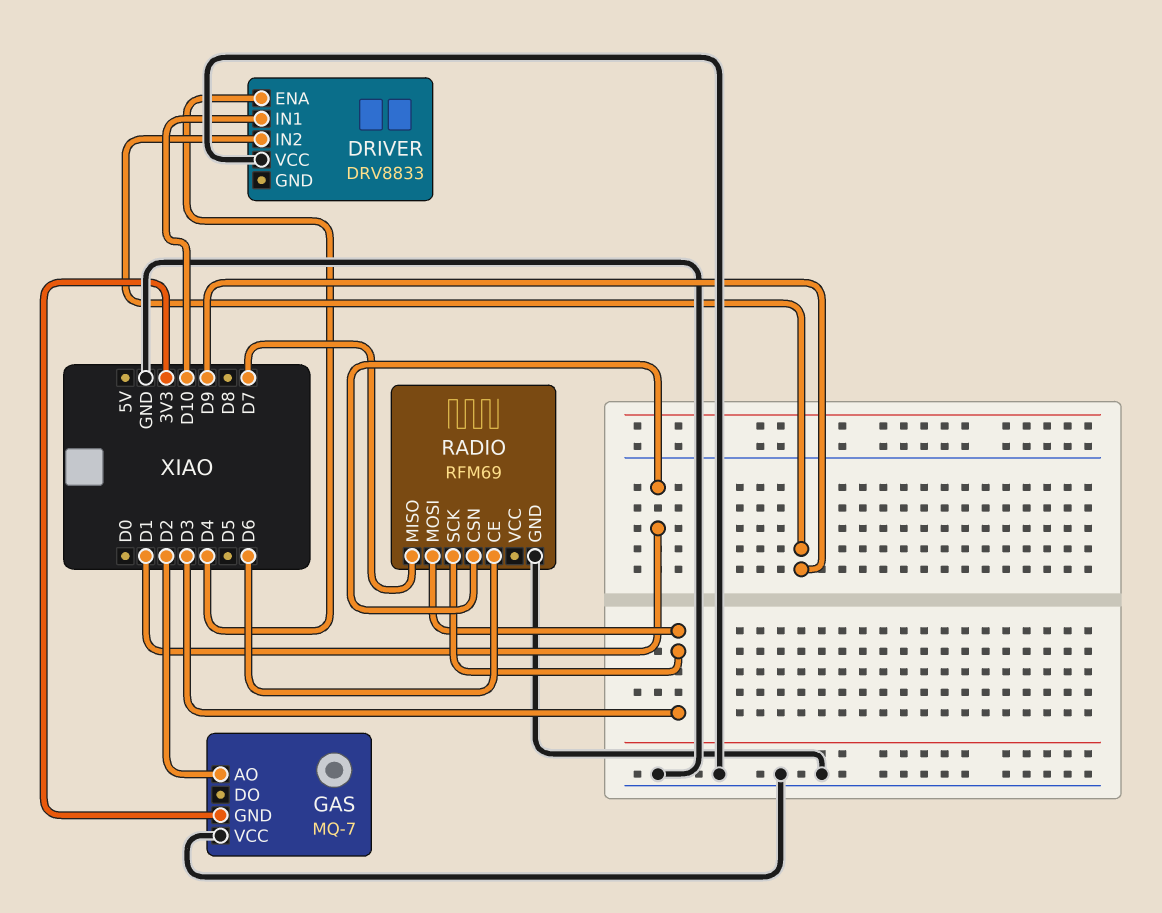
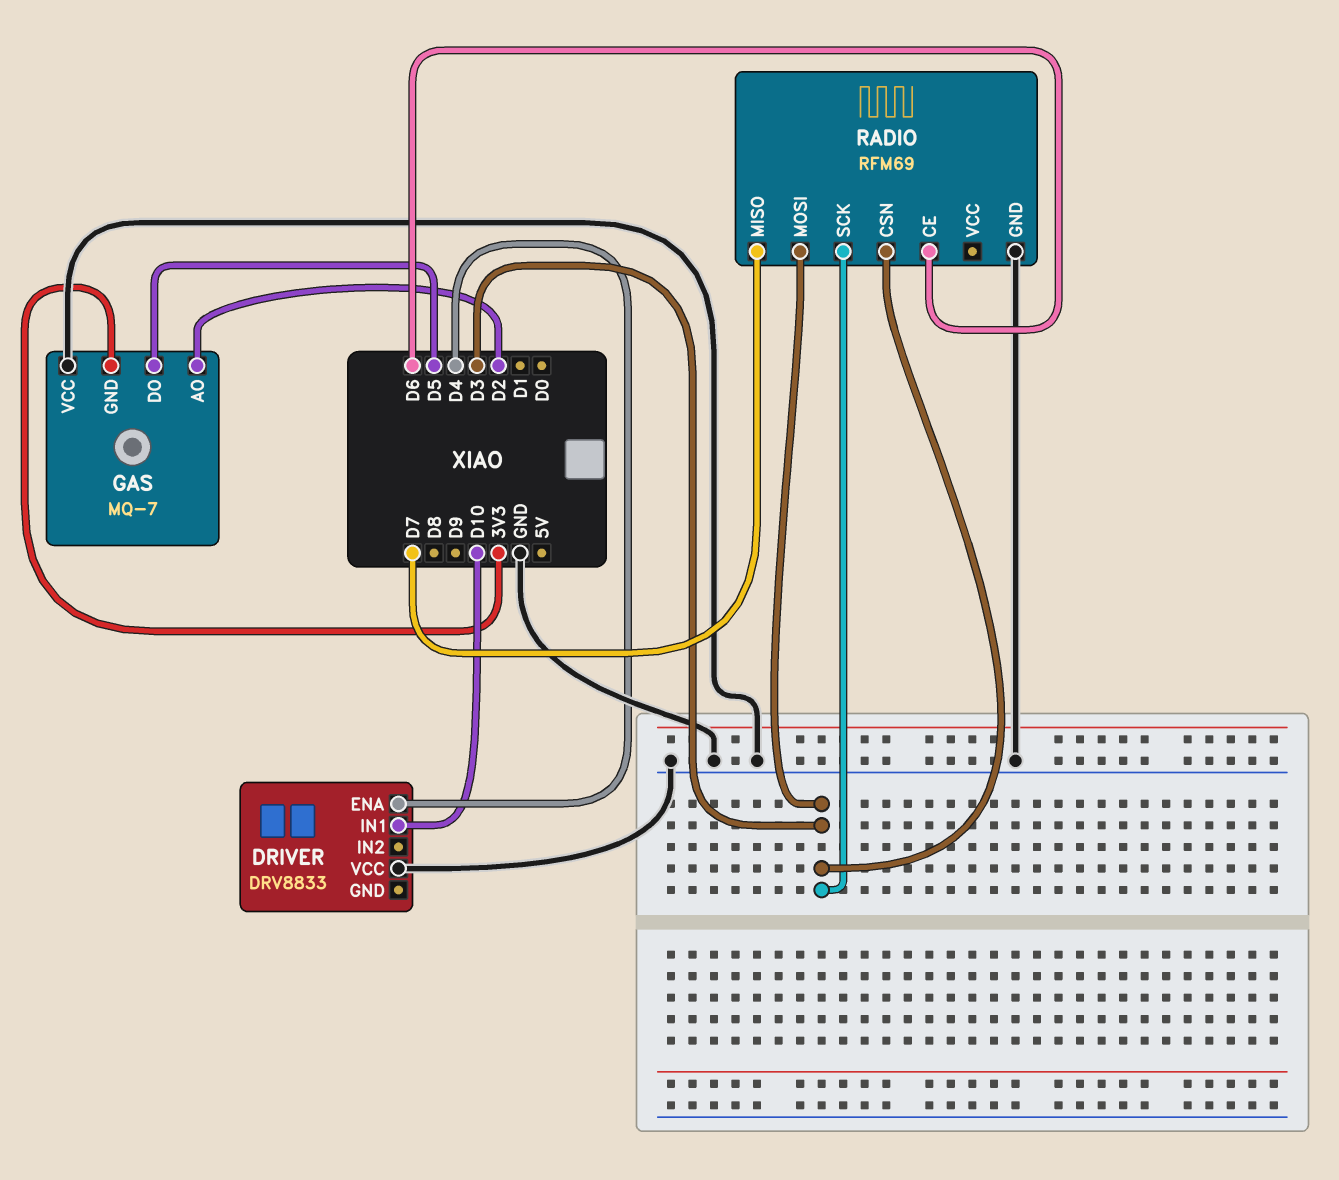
DRIVER pin IN2: D9 -> none
GAS pin DO: none -> D5
RADIO pin CSN: D1 -> D3

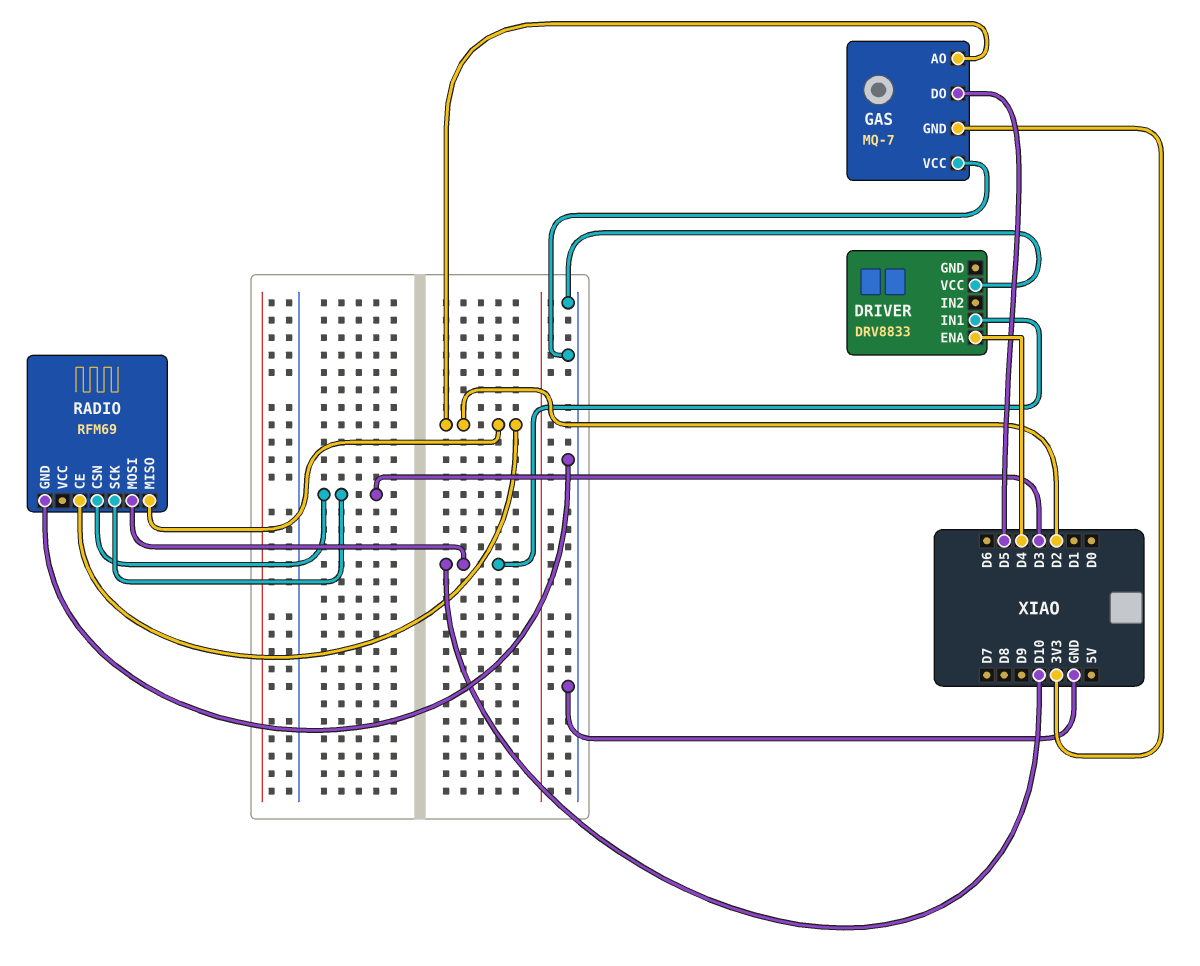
RADIO pin CE: D6 -> D2
RADIO pin MISO: D7 -> D2
RADIO pin MOSI: D3 -> D10

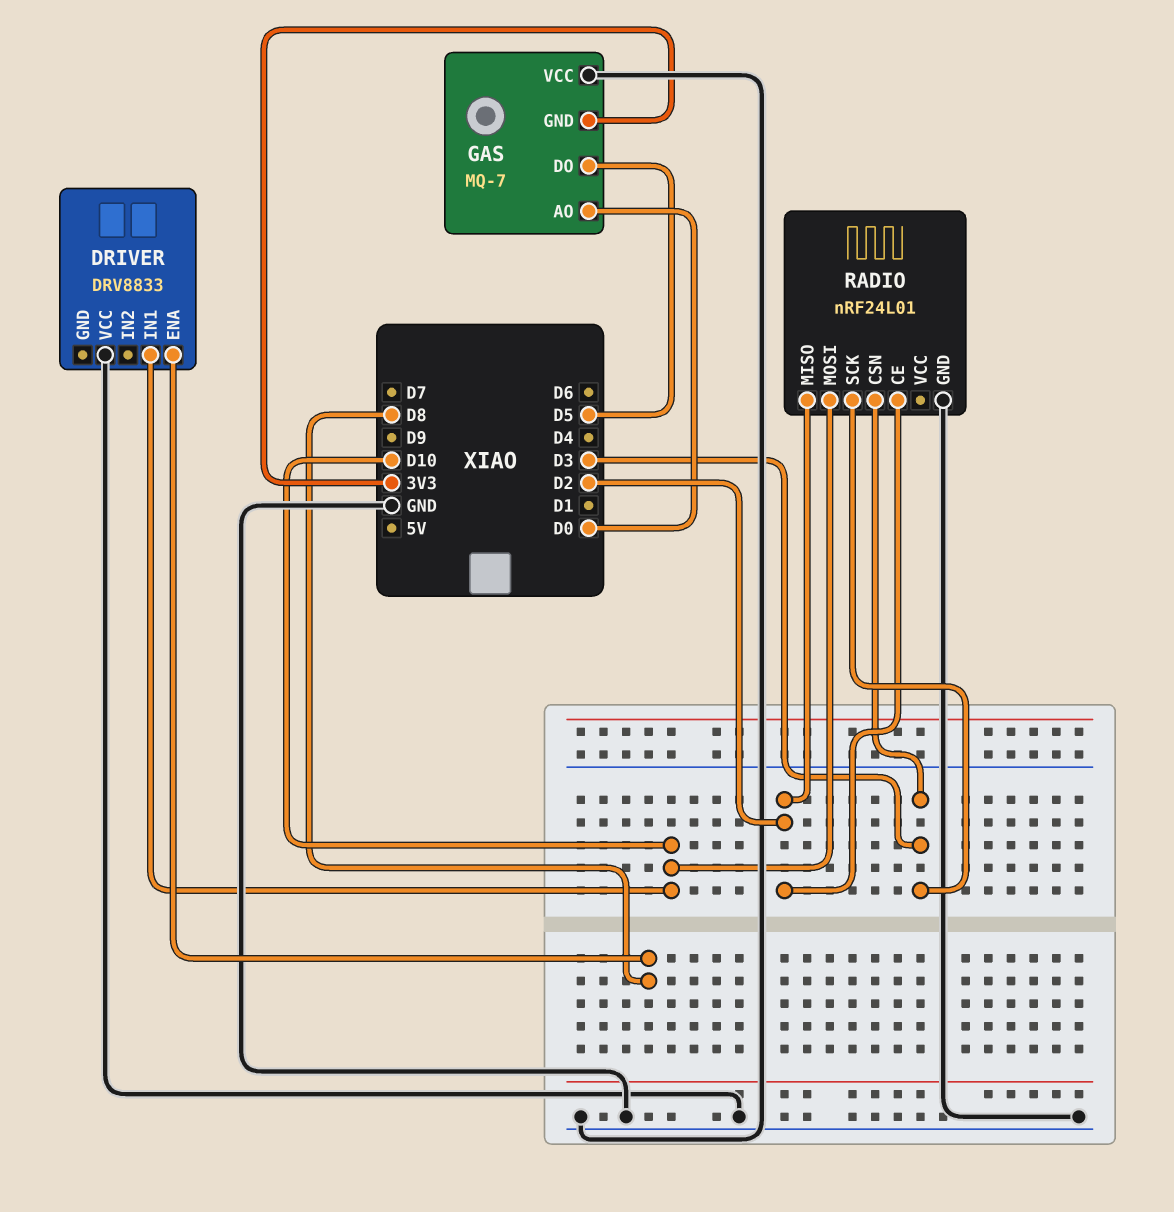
DRIVER pin ENA: D4 -> D8
GAS pin AO: D2 -> D0
RADIO: RFM69 -> nRF24L01

